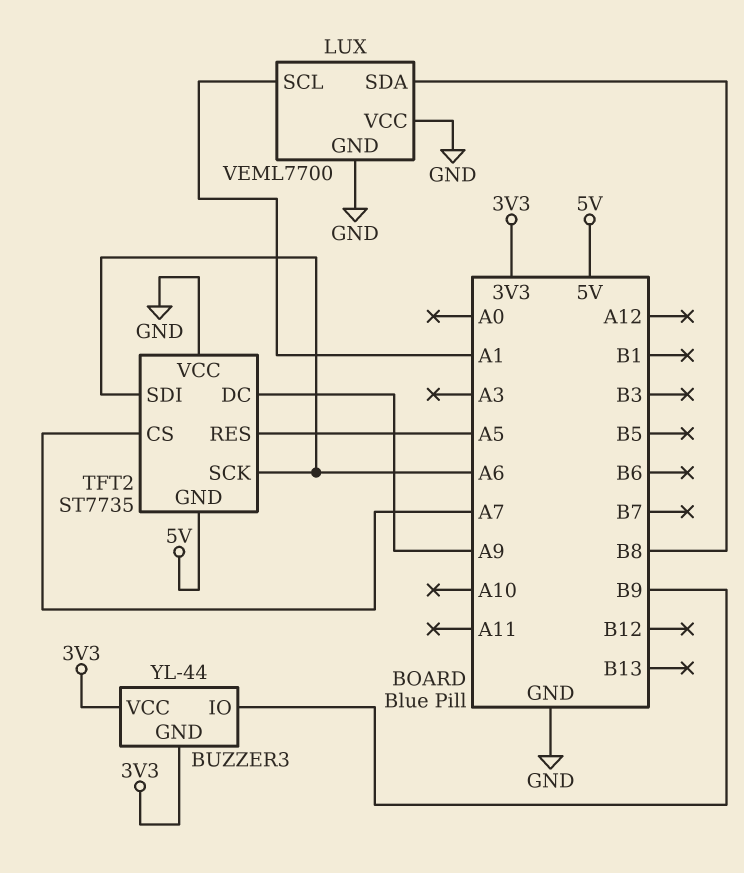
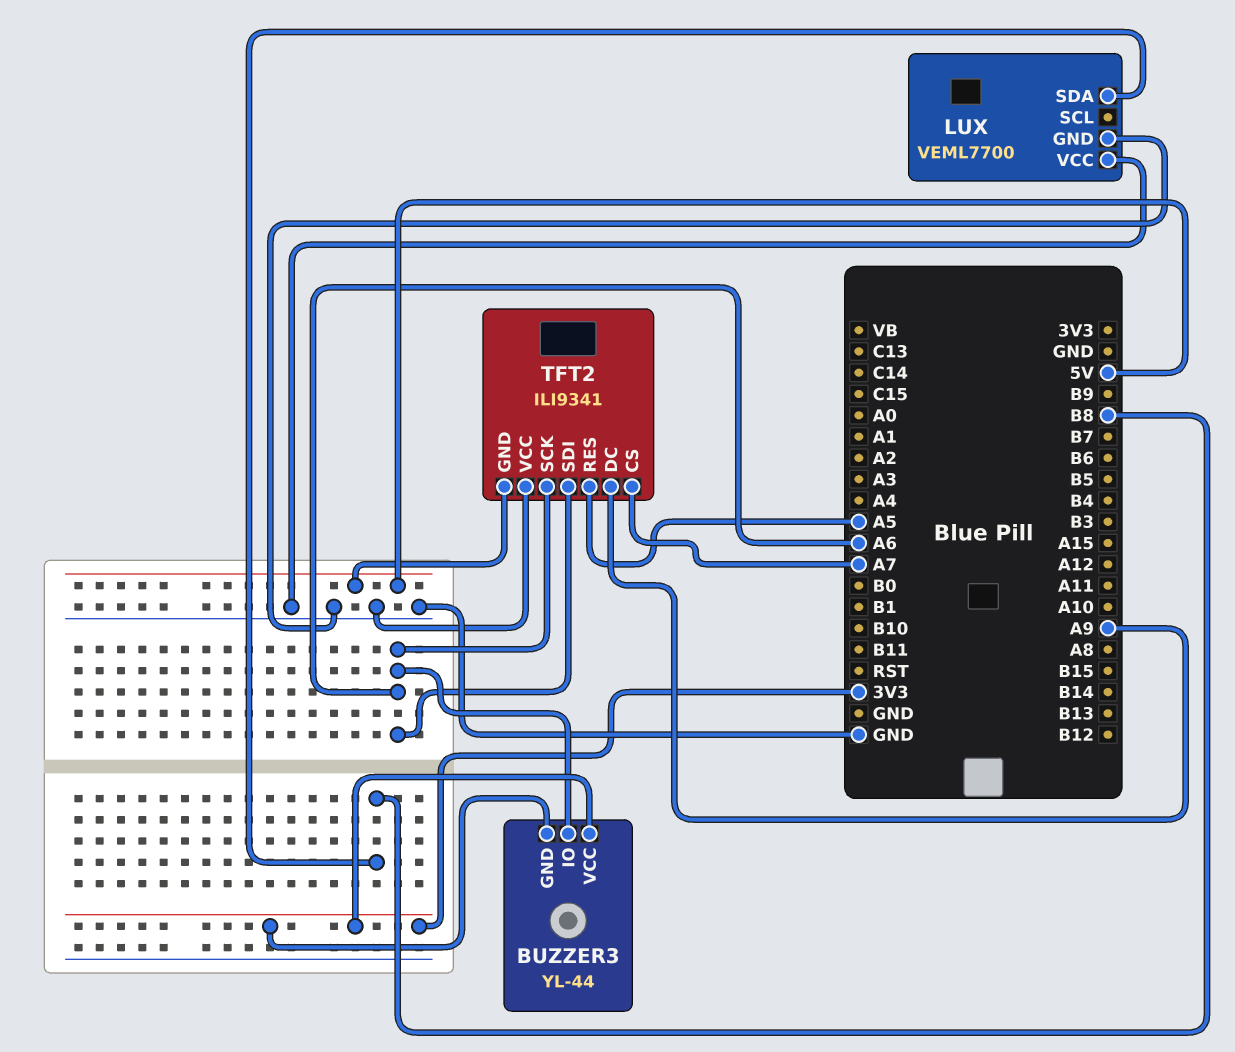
BUZZER3 pin IO: B9 -> A6
LUX pin SCL: A1 -> none
TFT2: ST7735 -> ILI9341

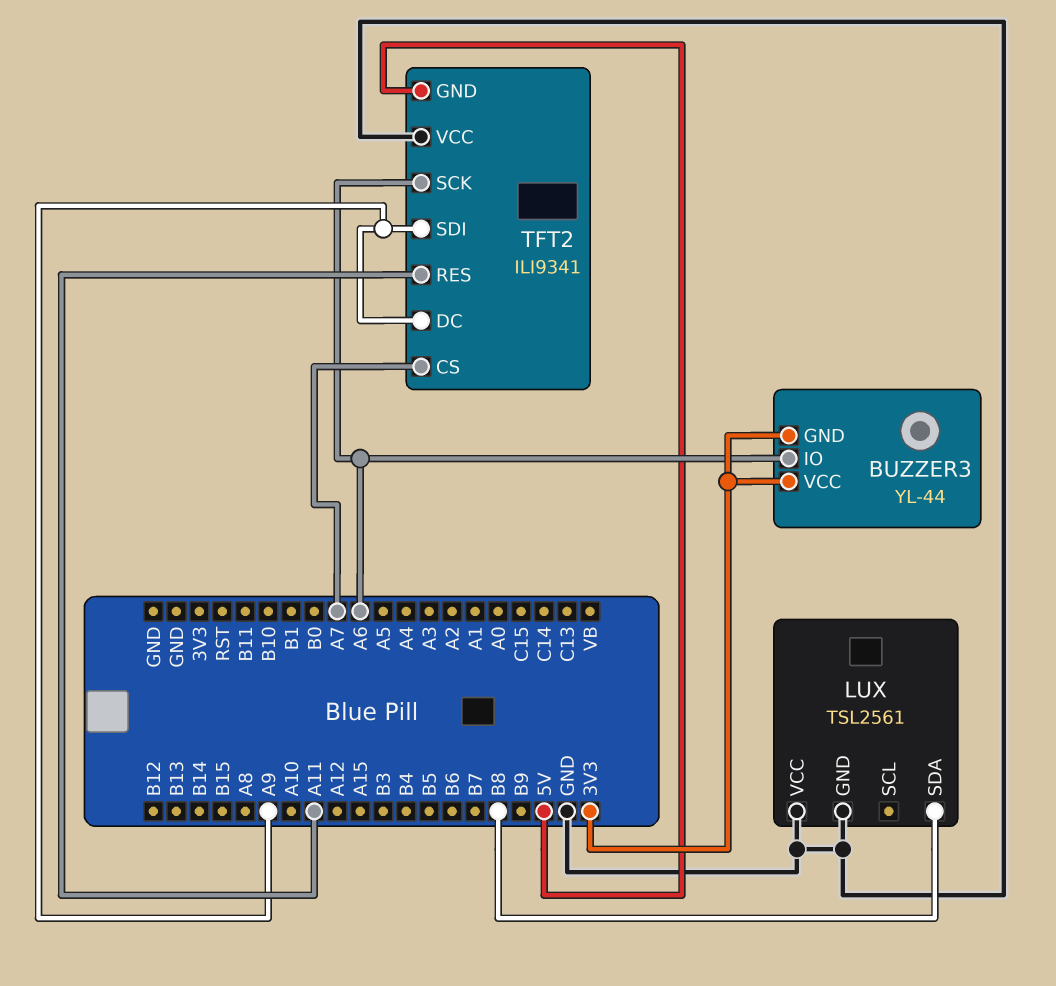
LUX: VEML7700 -> TSL2561
TFT2 pin RES: A5 -> A11
TFT2 pin SDI: A6 -> A9

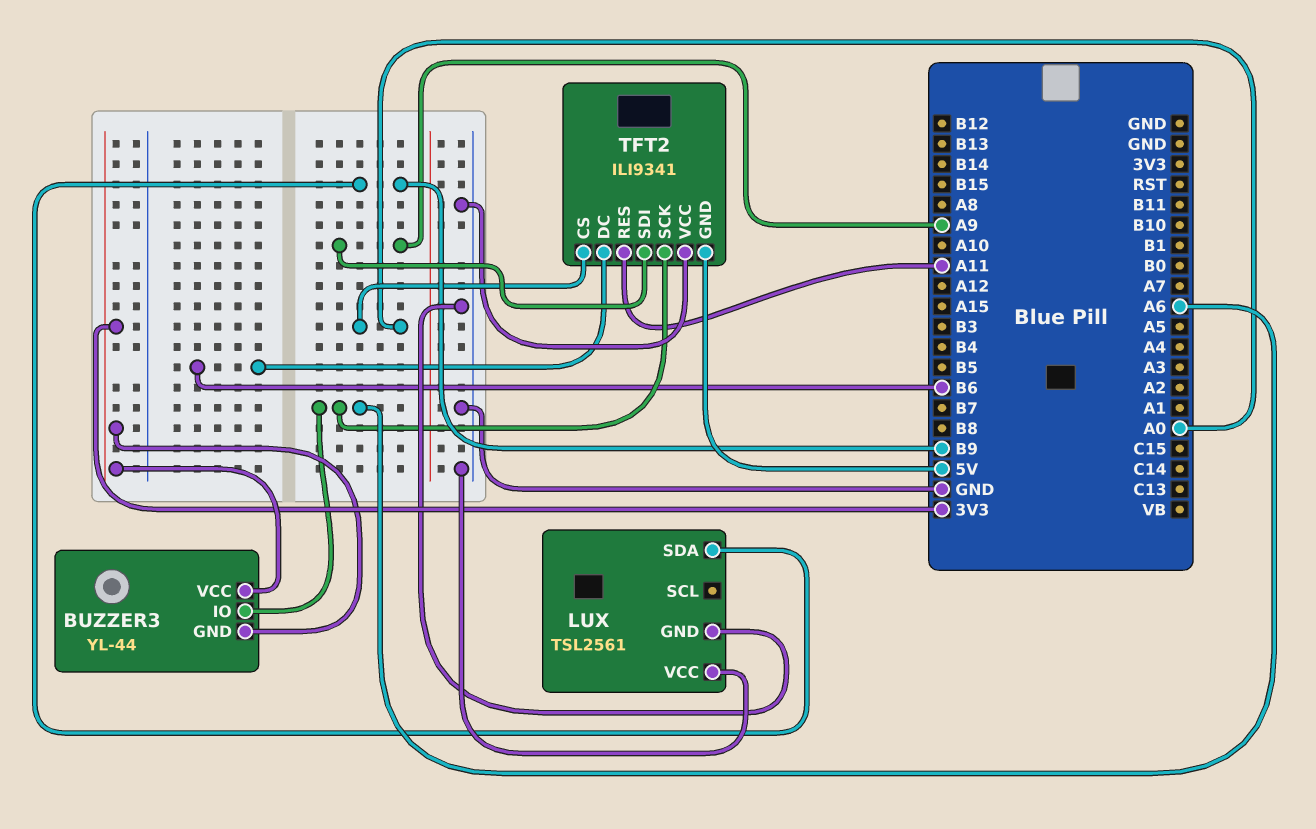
LUX pin SDA: B8 -> B9
TFT2 pin CS: A7 -> A0
TFT2 pin DC: A9 -> B6

